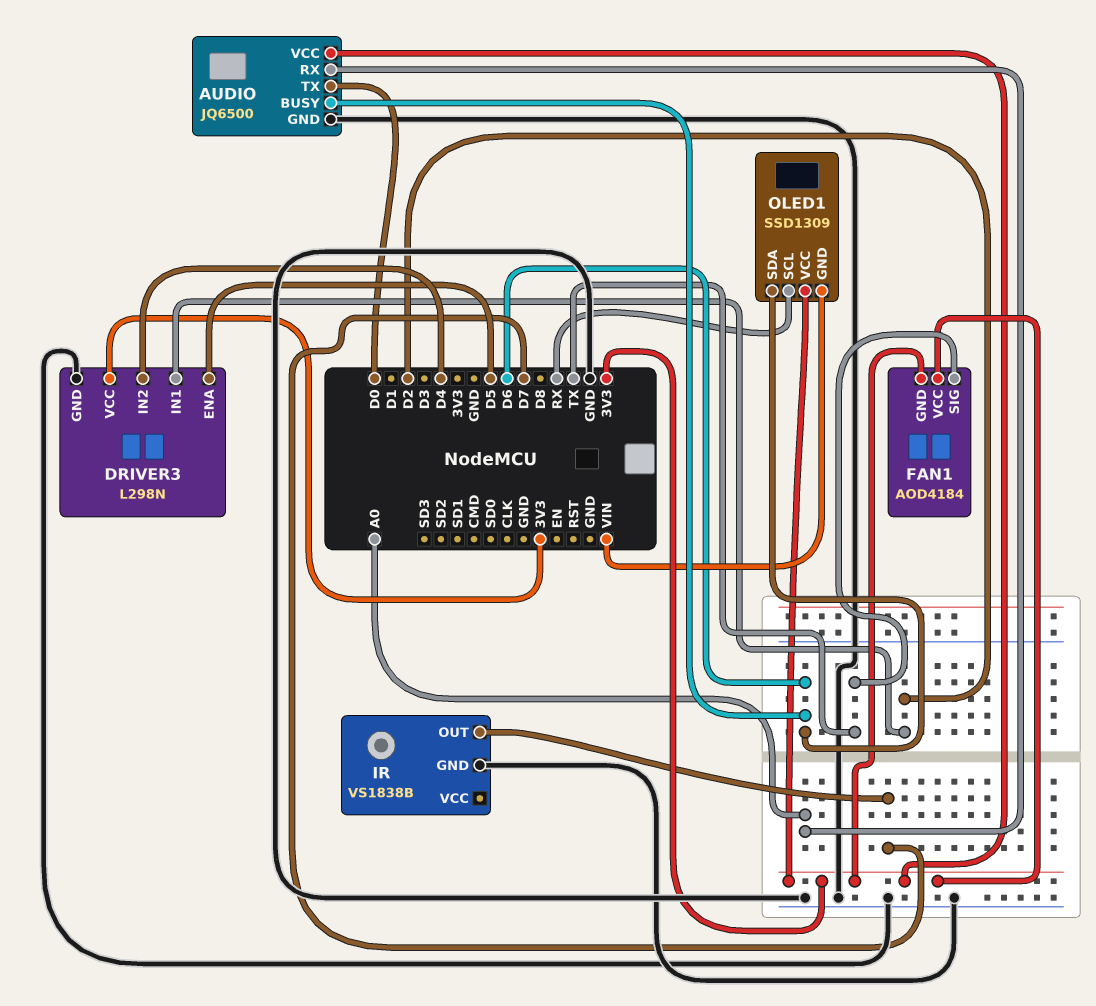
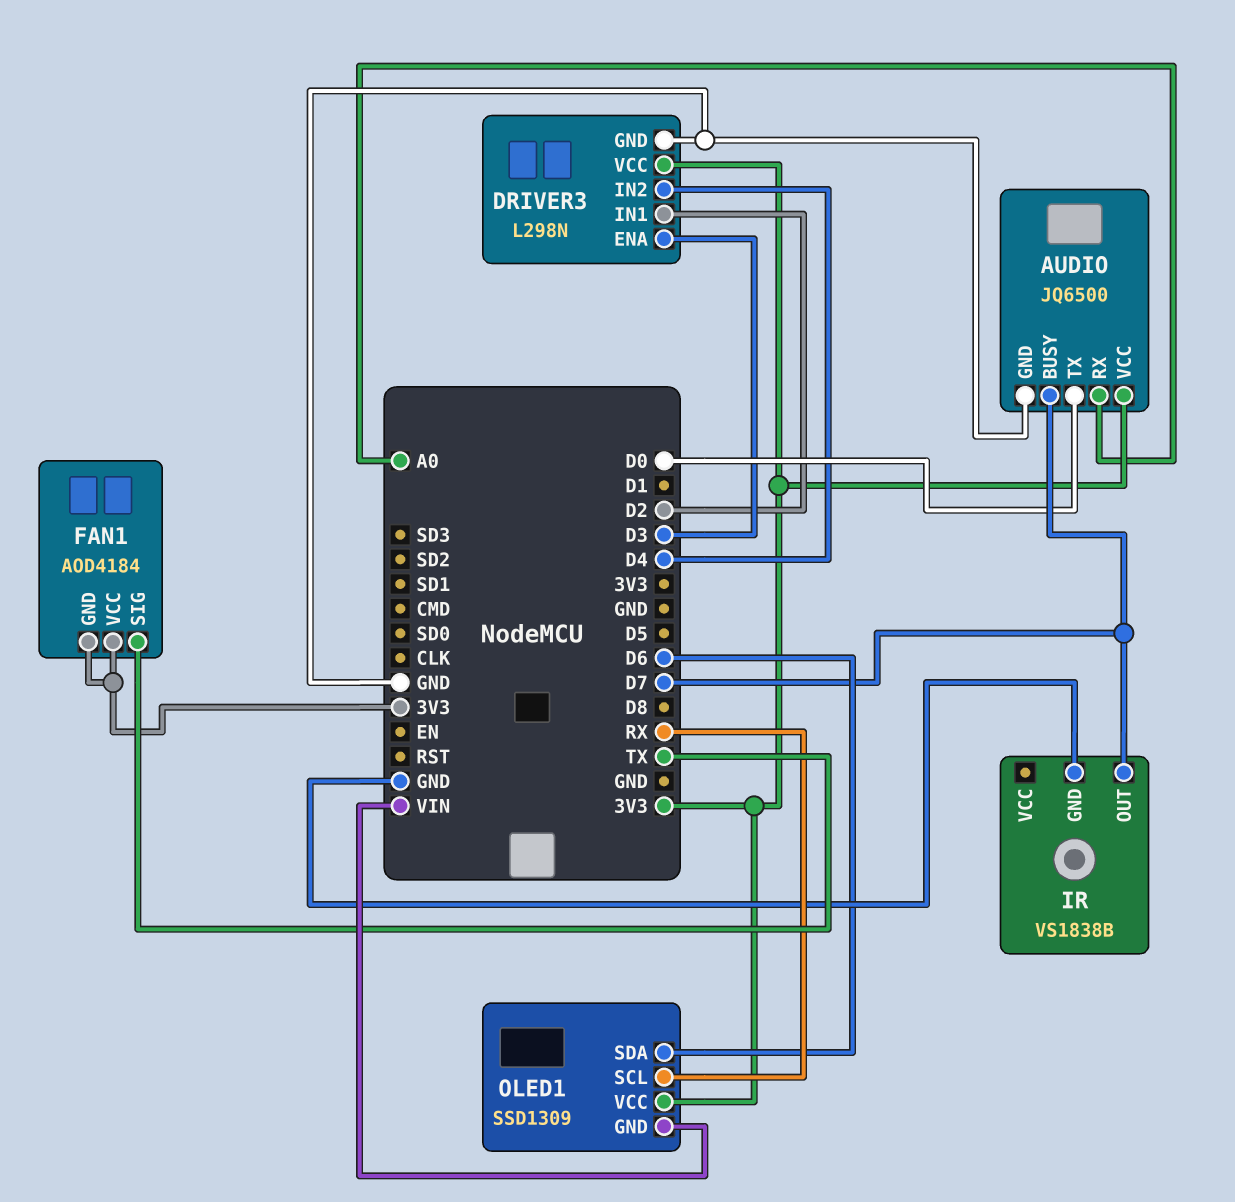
AUDIO pin BUSY: D6 -> D7
DRIVER3 pin ENA: D5 -> D3

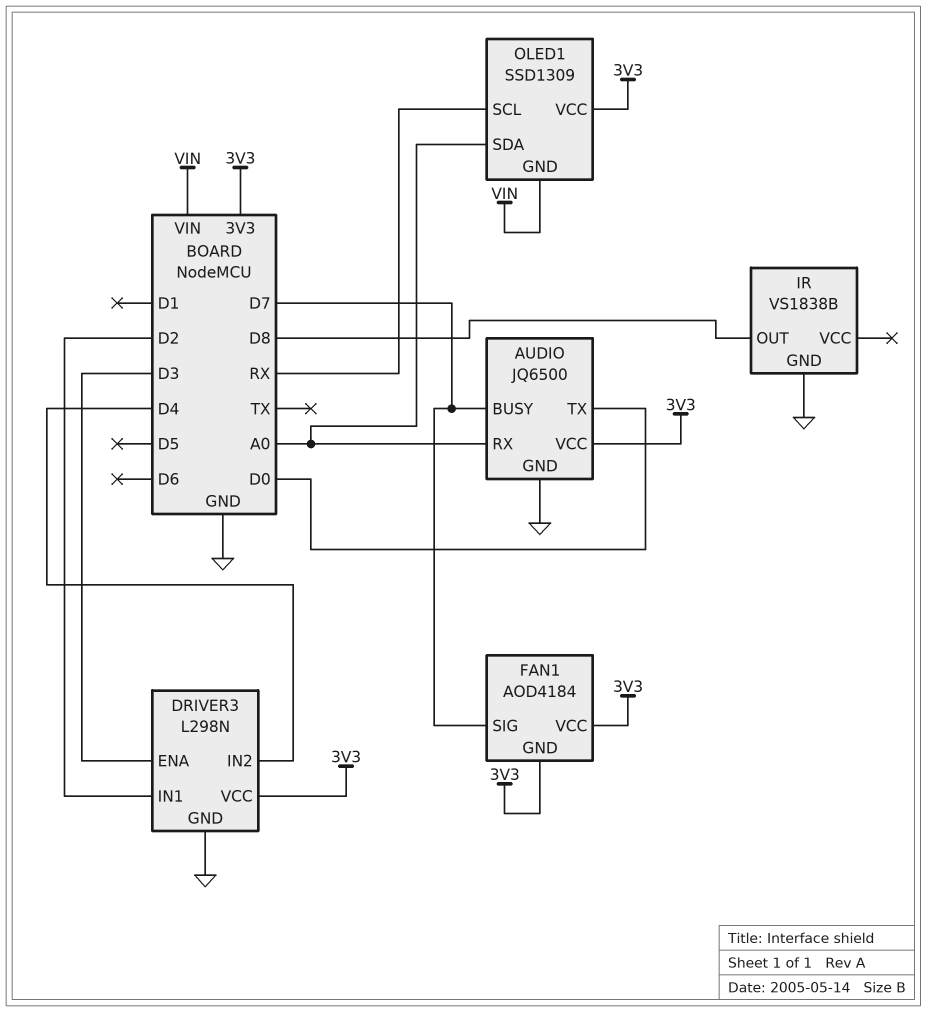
FAN1 pin SIG: TX -> D7
IR pin OUT: D7 -> D8
OLED1 pin SDA: D6 -> A0

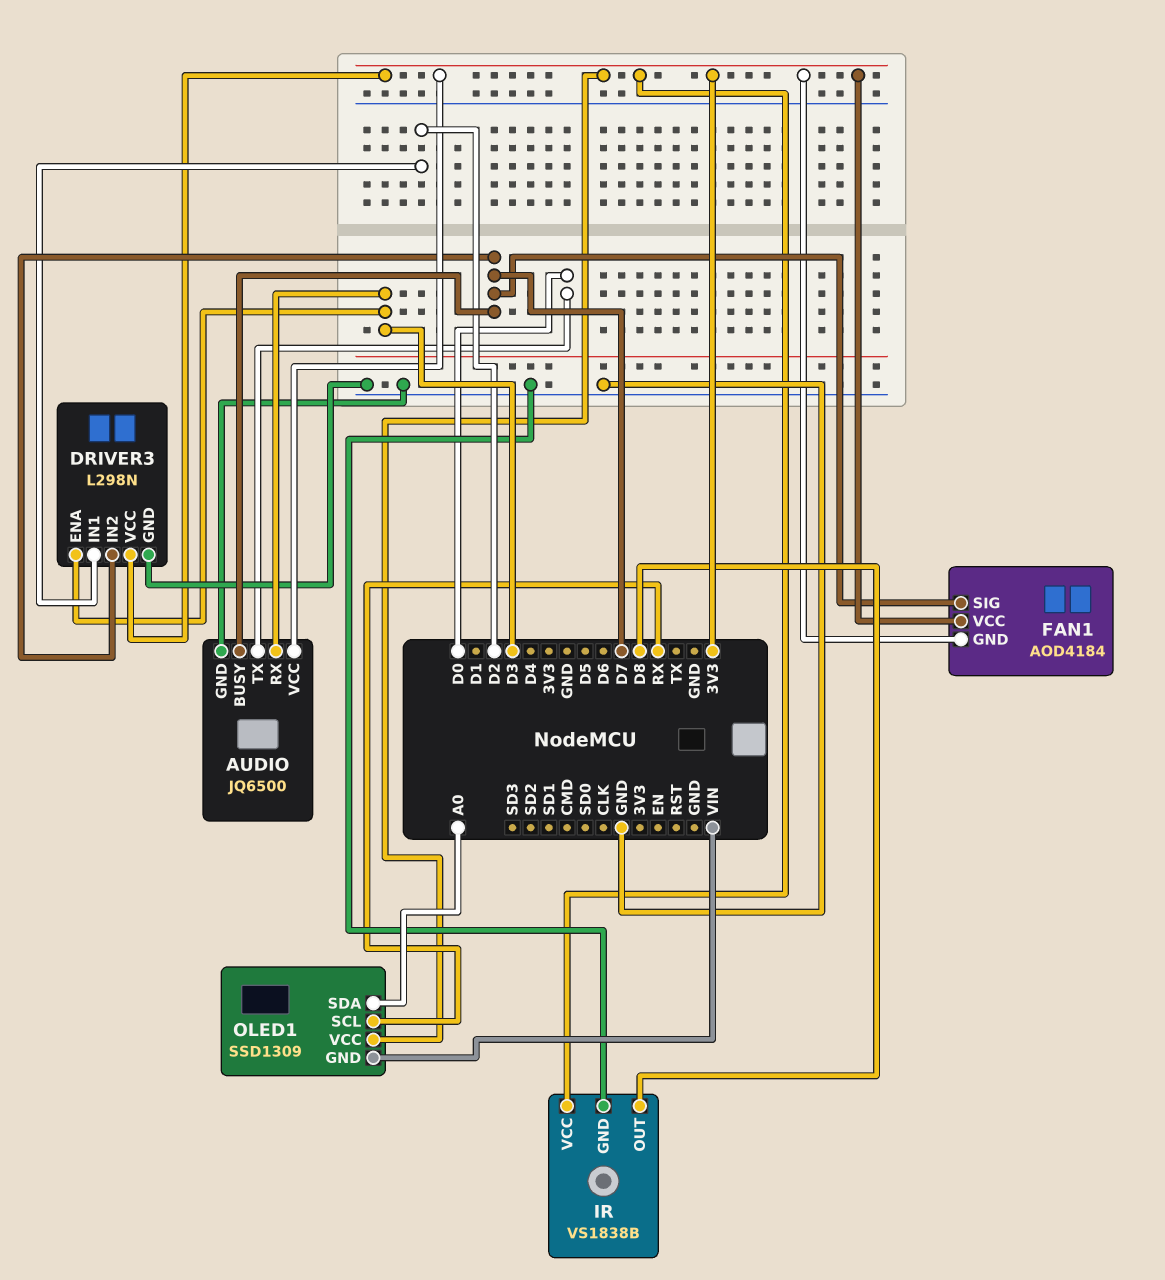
AUDIO pin RX: A0 -> D3
DRIVER3 pin IN2: D4 -> D7
IR pin VCC: none -> 3V3

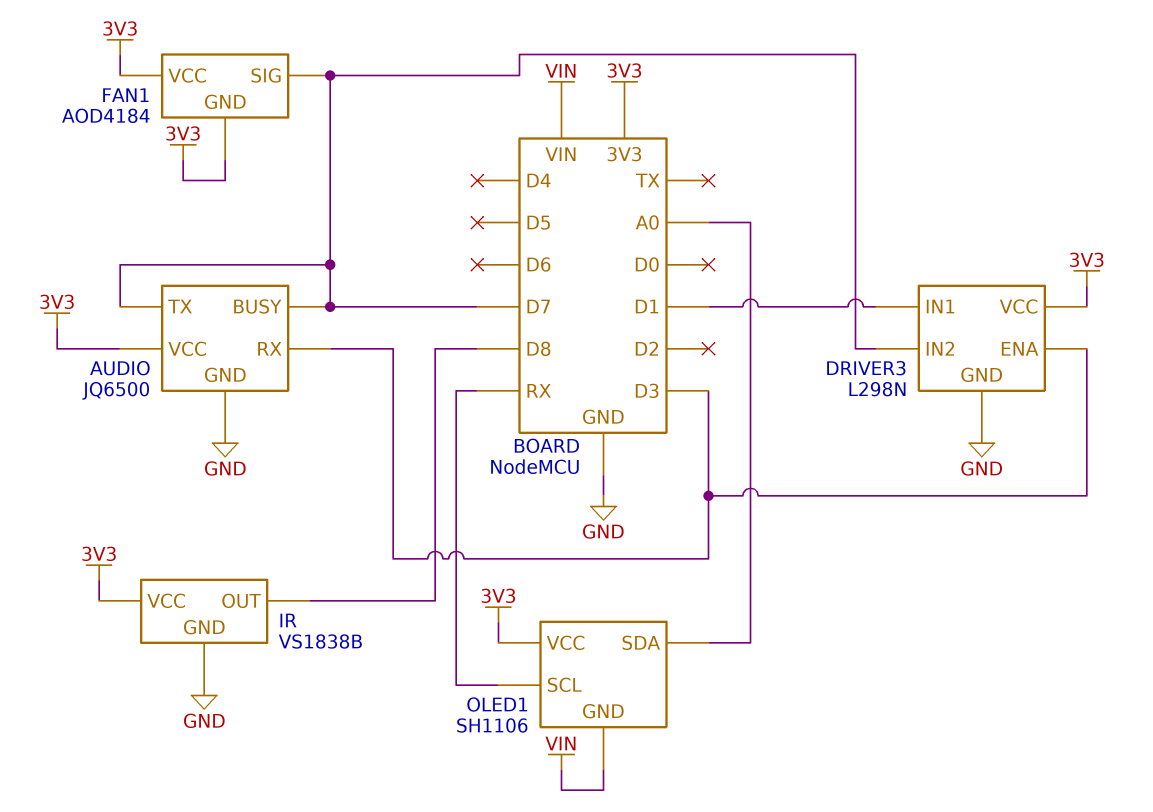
AUDIO pin TX: D0 -> D7
DRIVER3 pin IN1: D2 -> D1
OLED1: SSD1309 -> SH1106

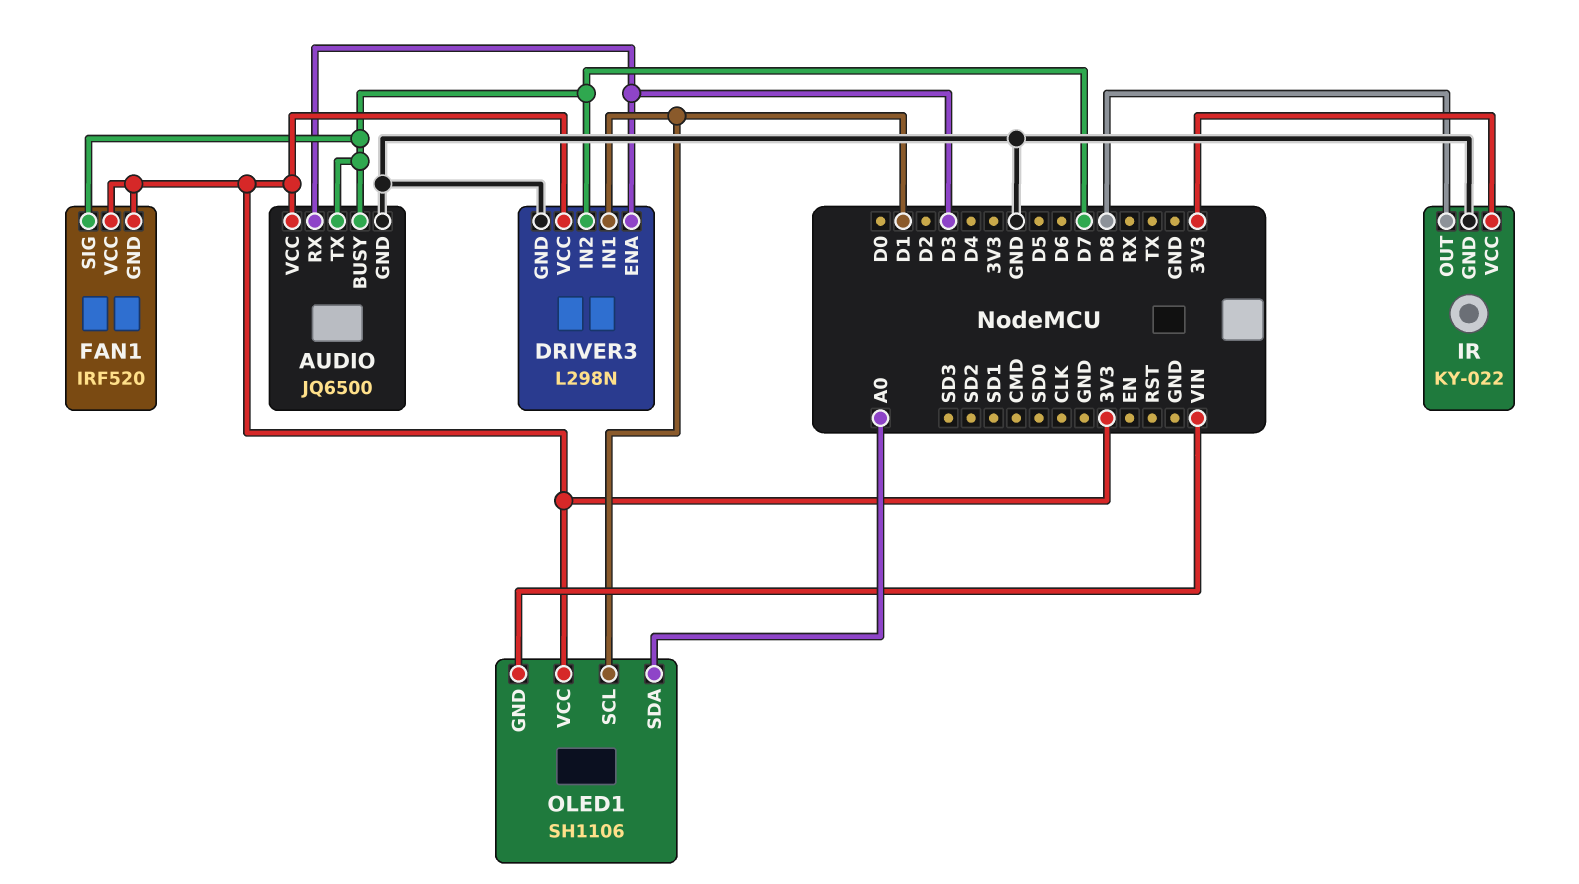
FAN1: AOD4184 -> IRF520
IR: VS1838B -> KY-022
OLED1 pin SCL: RX -> D1

